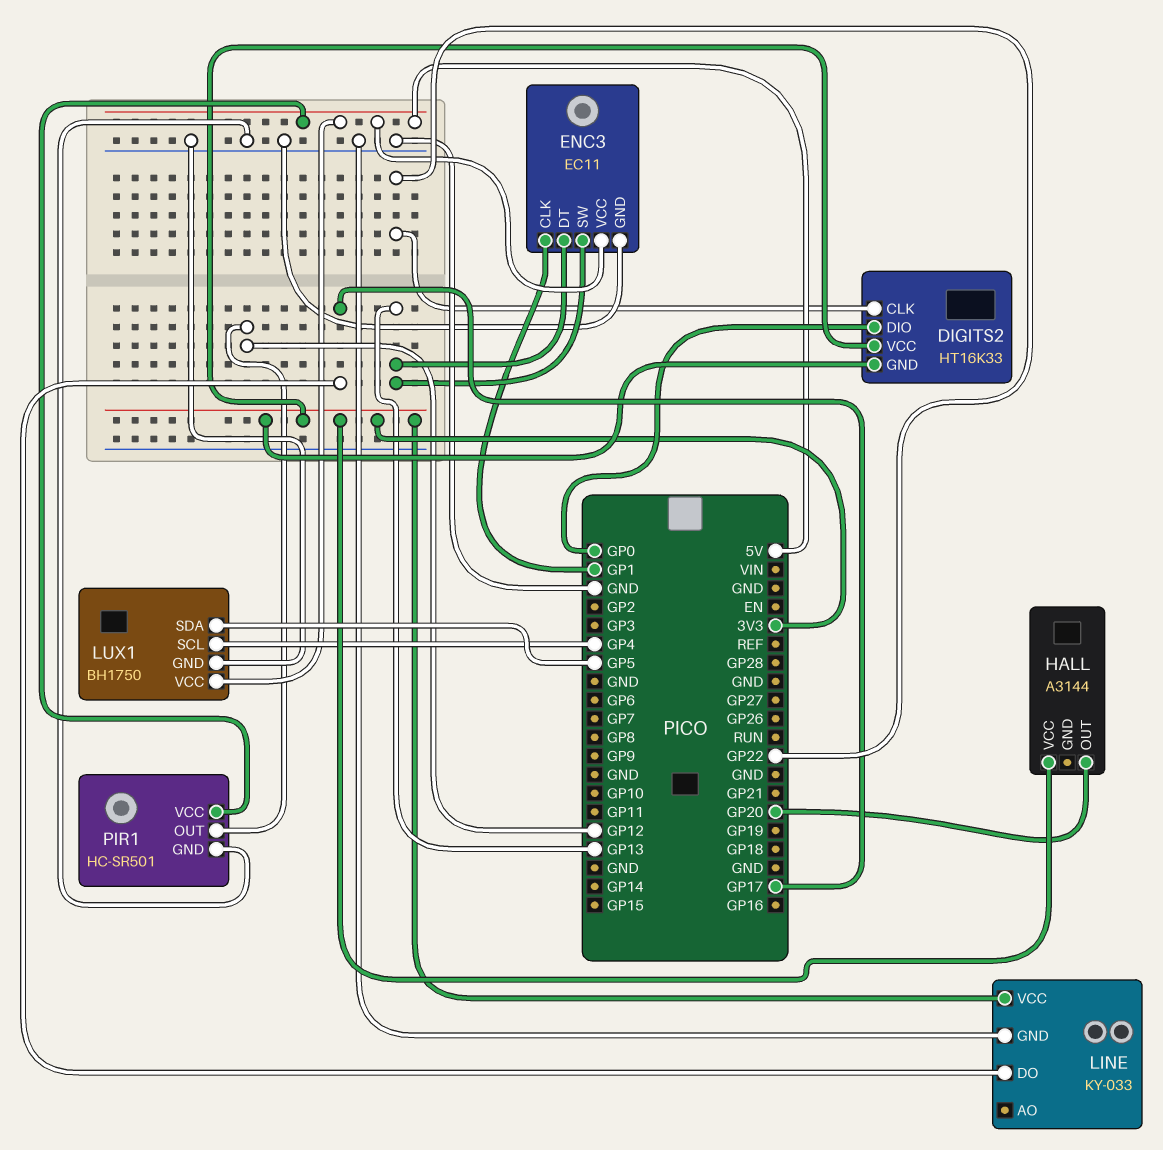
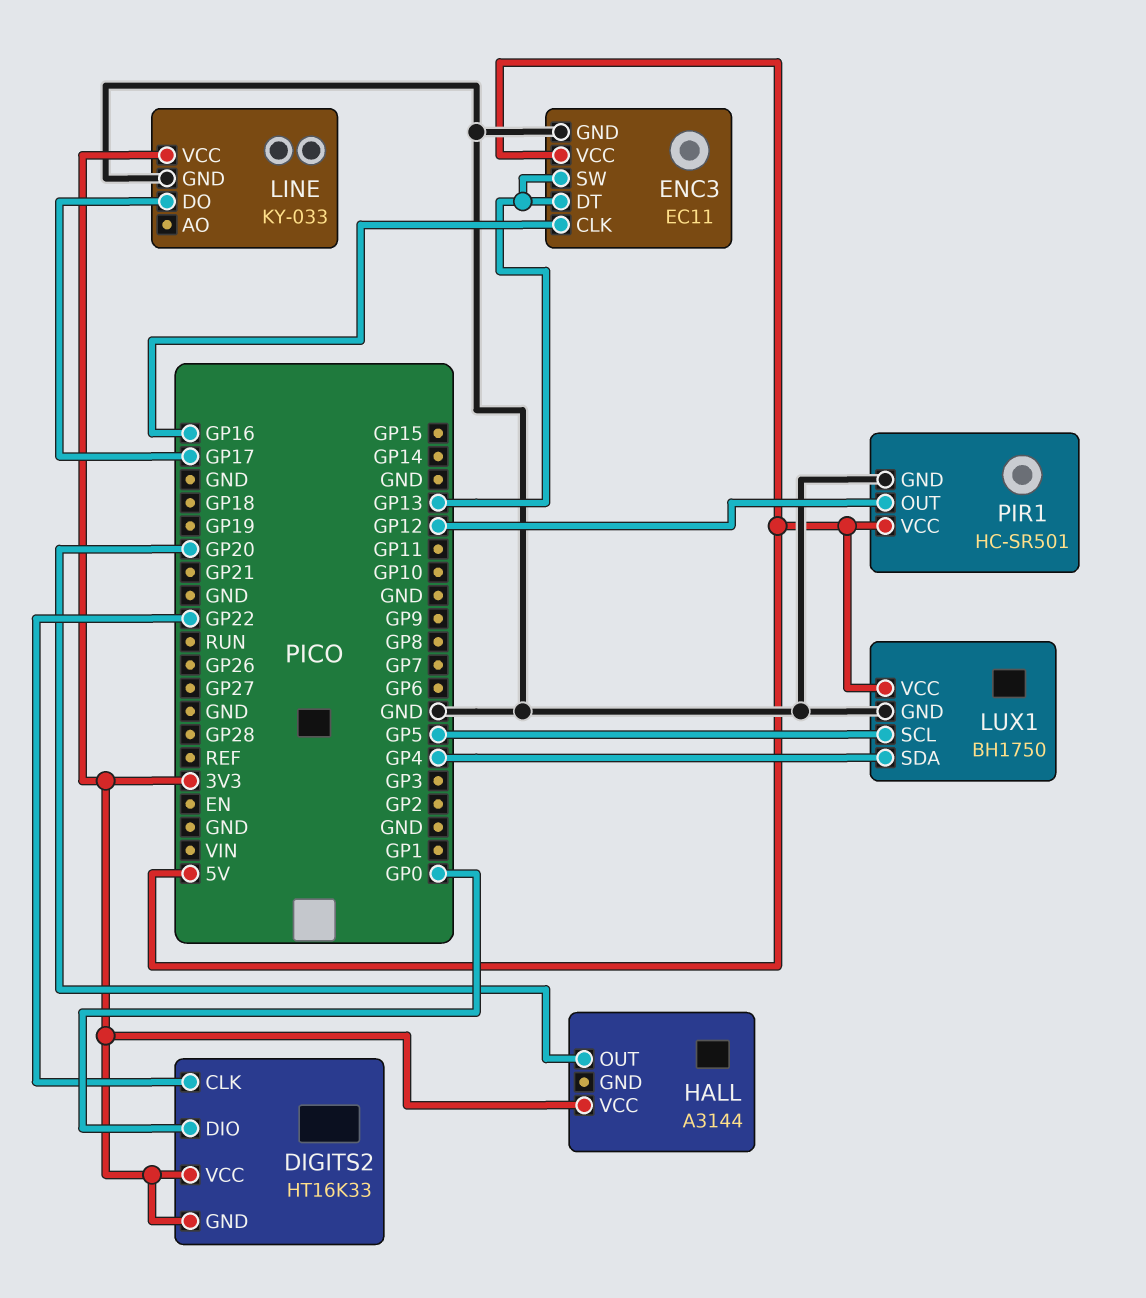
ENC3 pin CLK: GP1 -> GP16
LUX1 pin SCL: GP4 -> GP5
LUX1 pin SDA: GP5 -> GP4

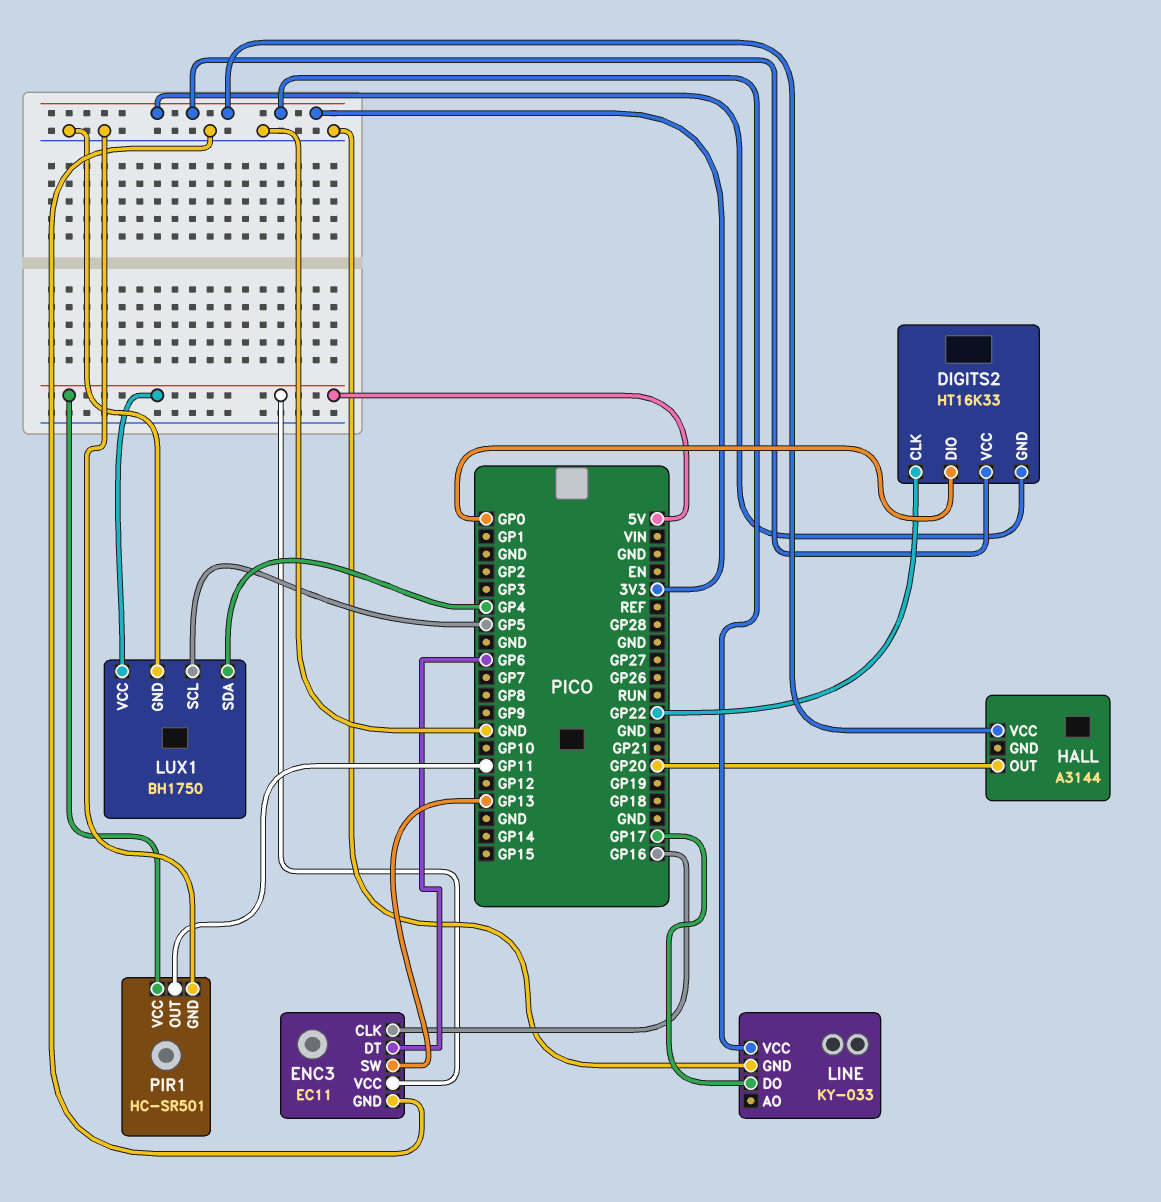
ENC3 pin DT: GP13 -> GP6
PIR1 pin OUT: GP12 -> GP11

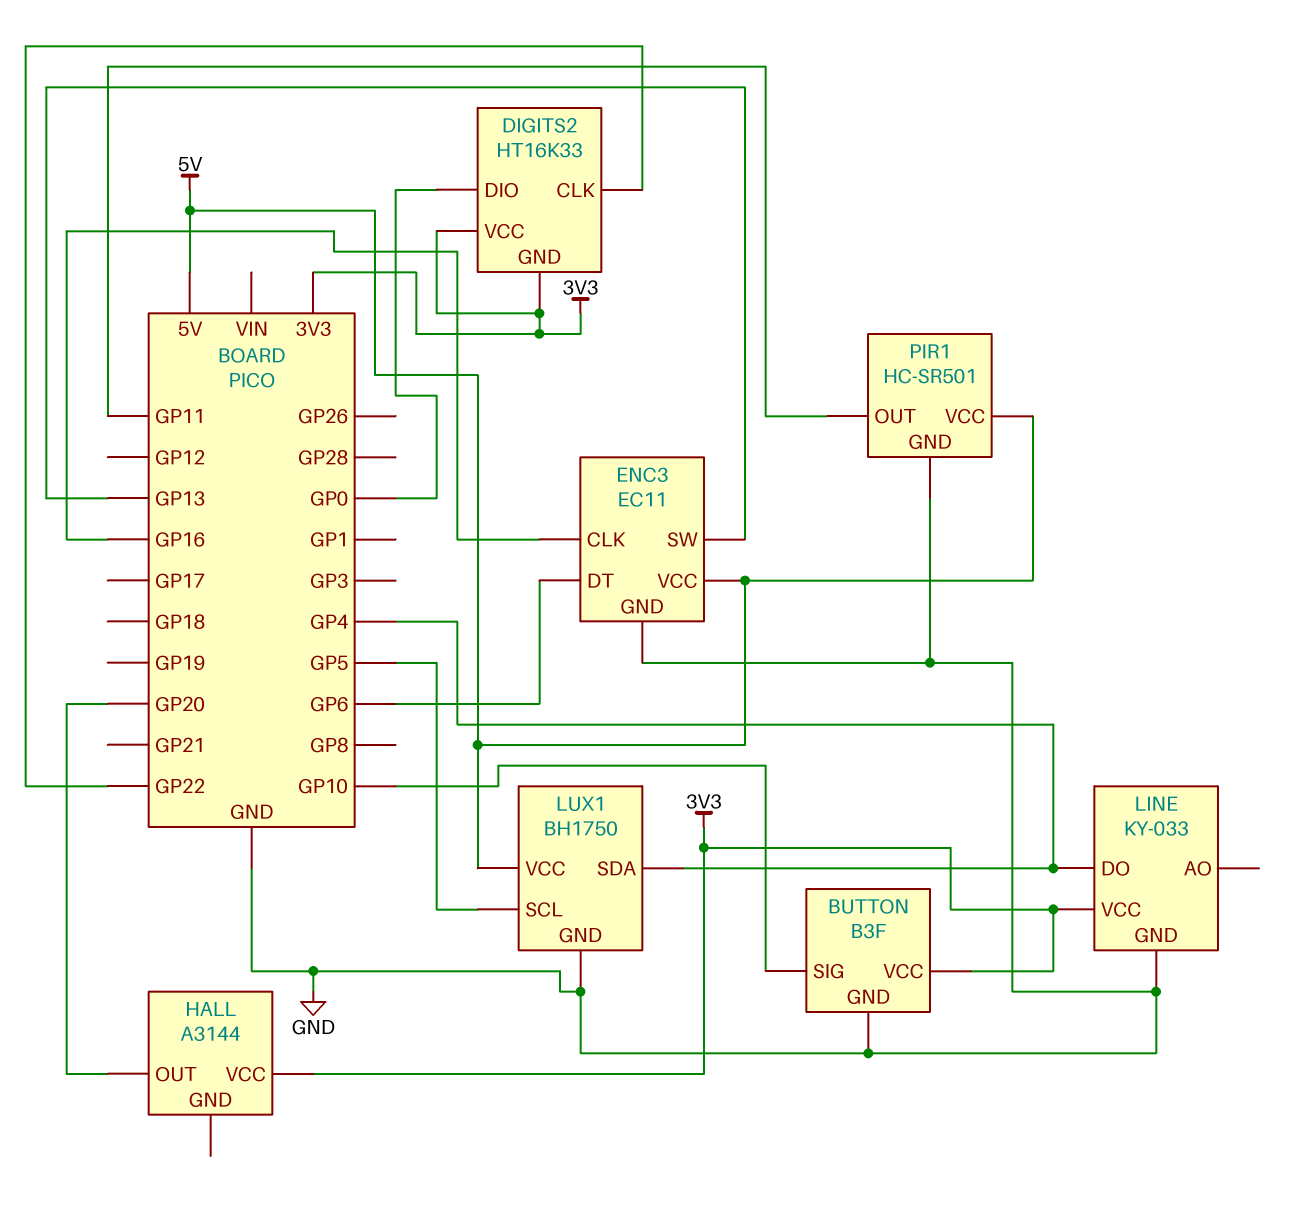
BUTTON: none -> B3F
BUTTON pin GND: none -> GND
BUTTON pin SIG: none -> GP10
BUTTON pin VCC: none -> 3V3
LINE pin DO: GP17 -> GP4

